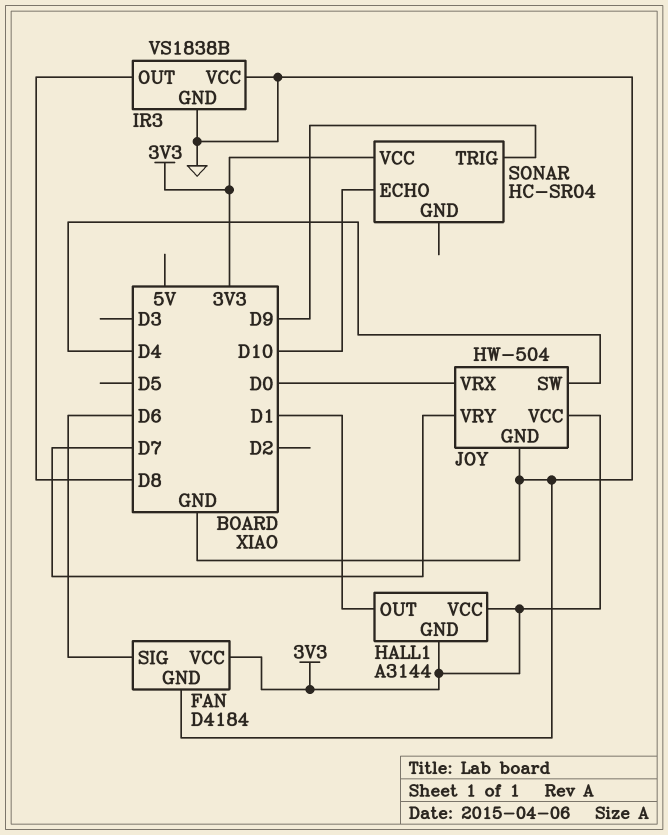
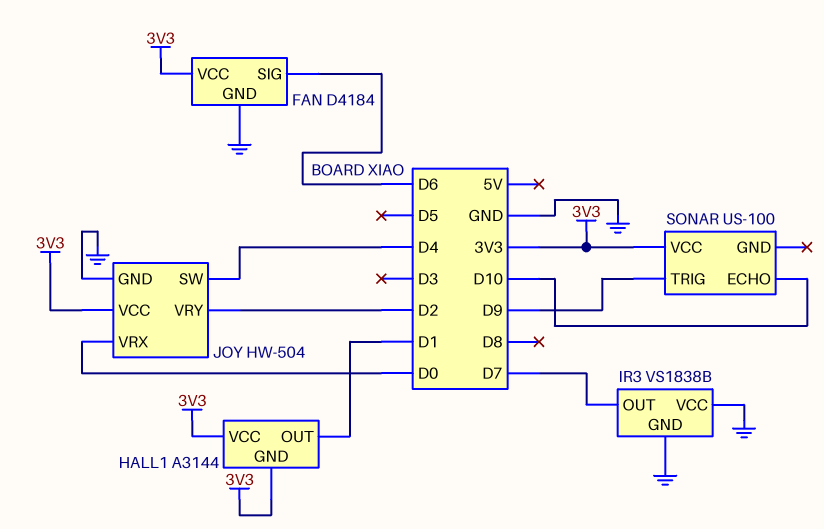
IR3 pin OUT: D8 -> D7
JOY pin VRY: D7 -> D2
SONAR: HC-SR04 -> US-100

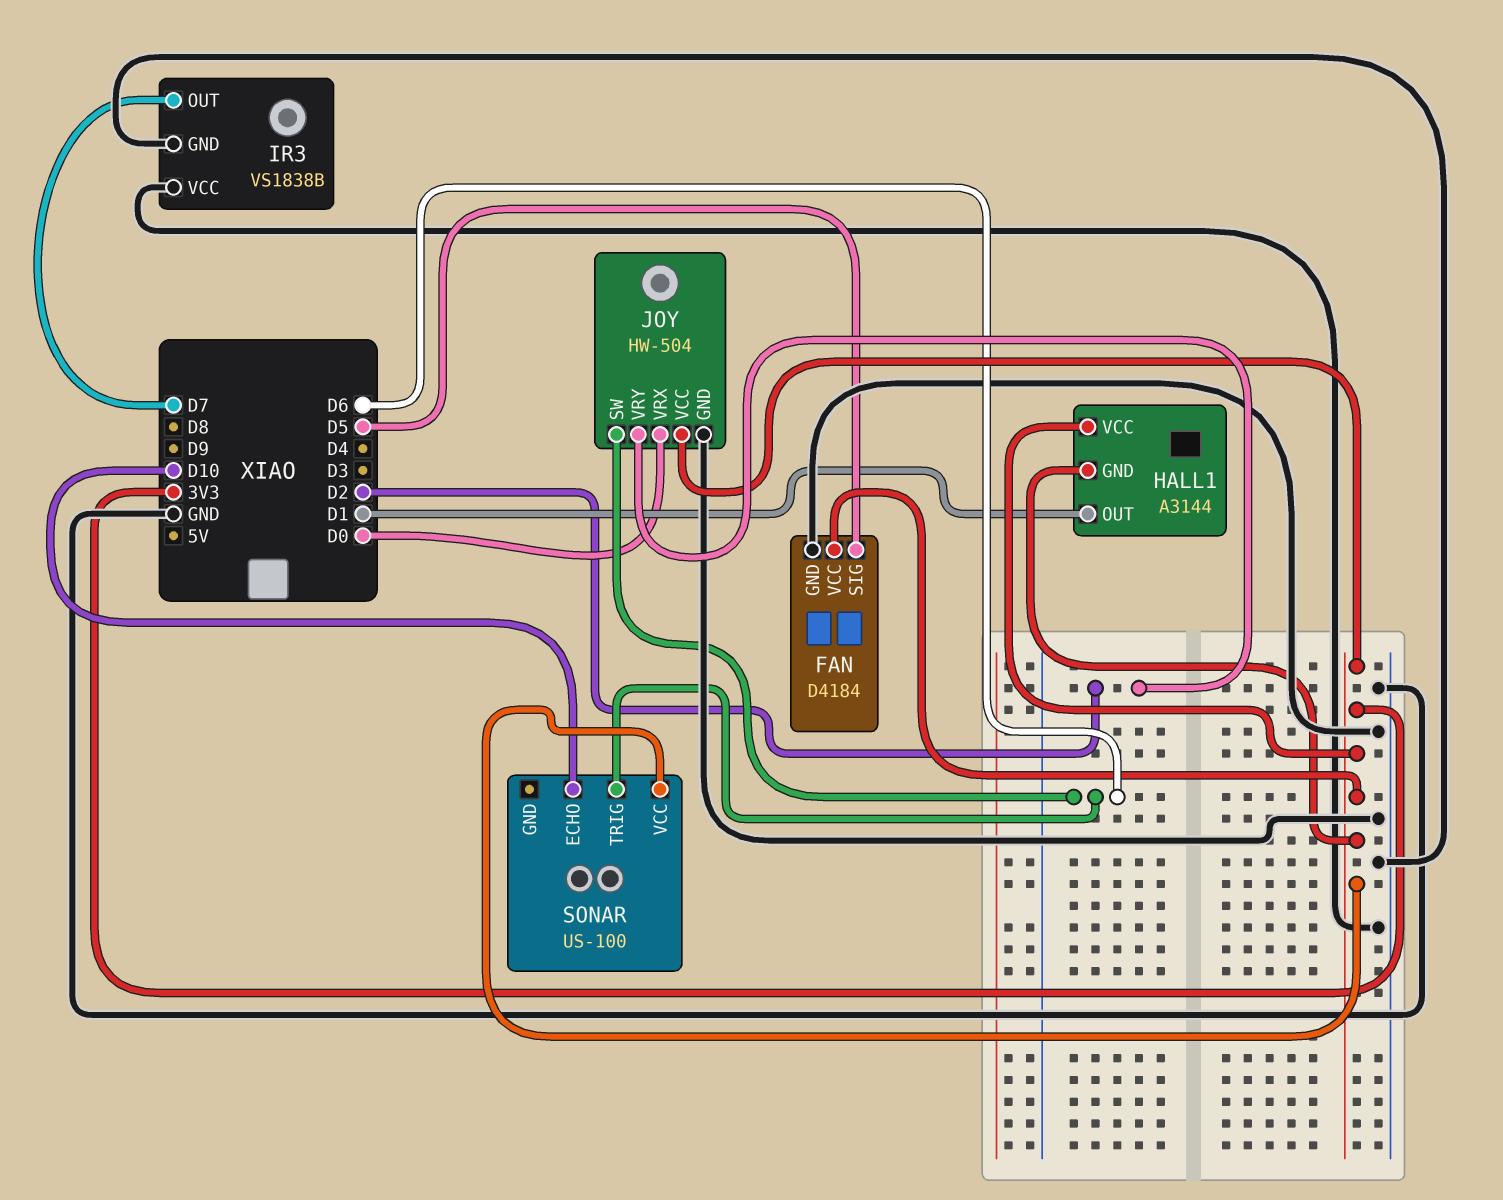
FAN pin SIG: D6 -> D5
JOY pin SW: D4 -> D6
SONAR pin TRIG: D9 -> D6

